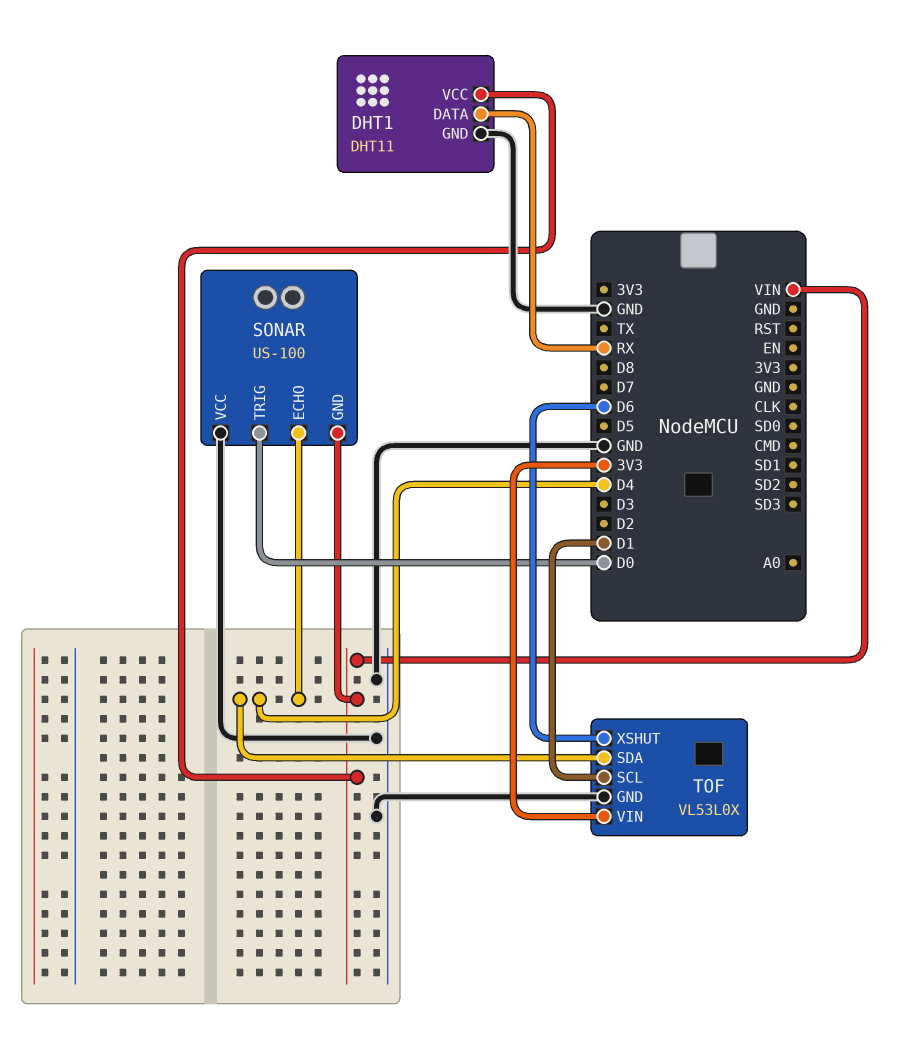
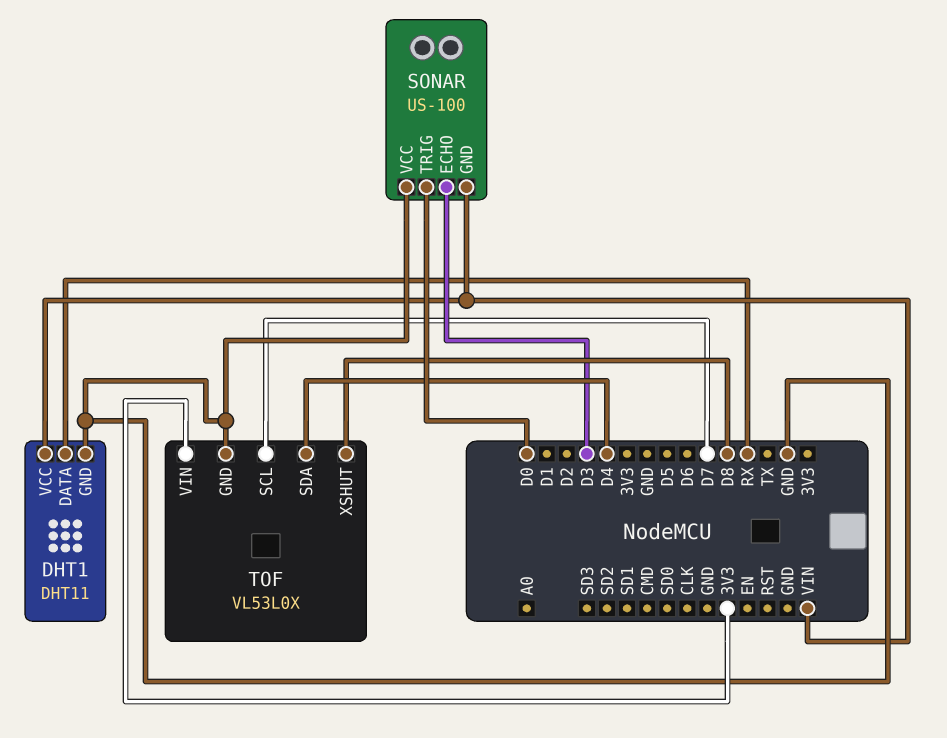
SONAR pin ECHO: D4 -> D3
TOF pin SCL: D1 -> D7
TOF pin XSHUT: D6 -> D8

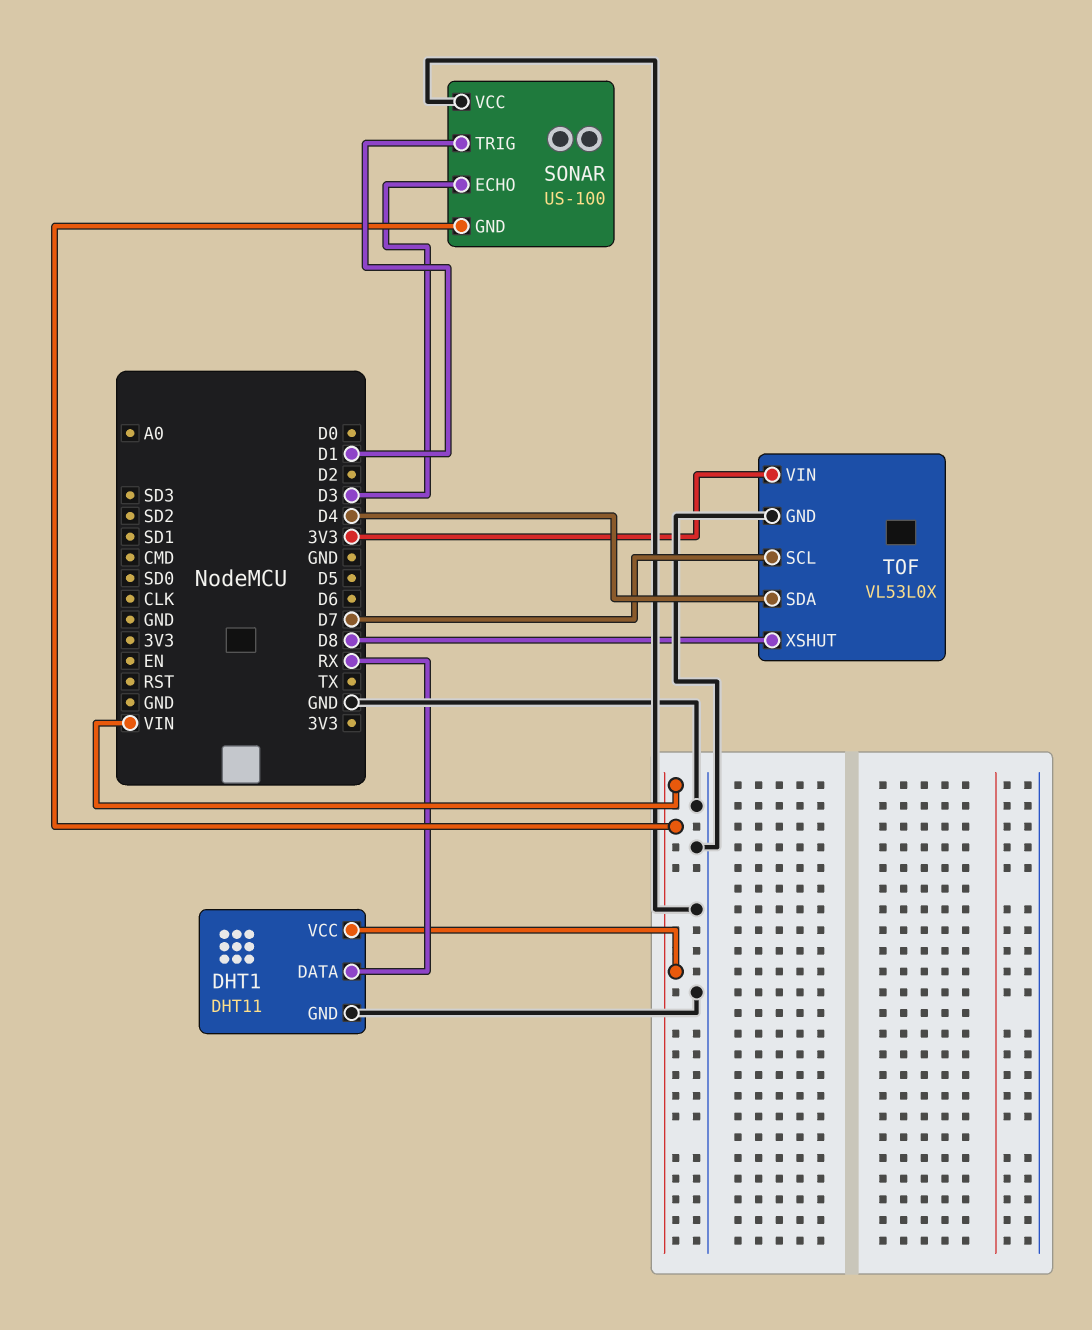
SONAR pin TRIG: D0 -> D1

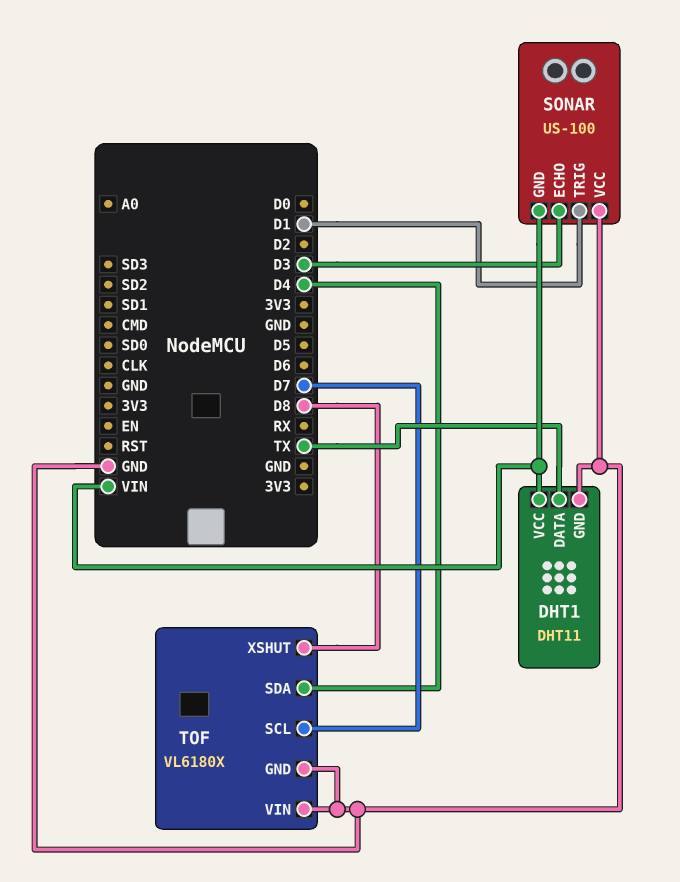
DHT1 pin DATA: RX -> TX
TOF: VL53L0X -> VL6180X
TOF pin VIN: 3V3 -> GND

